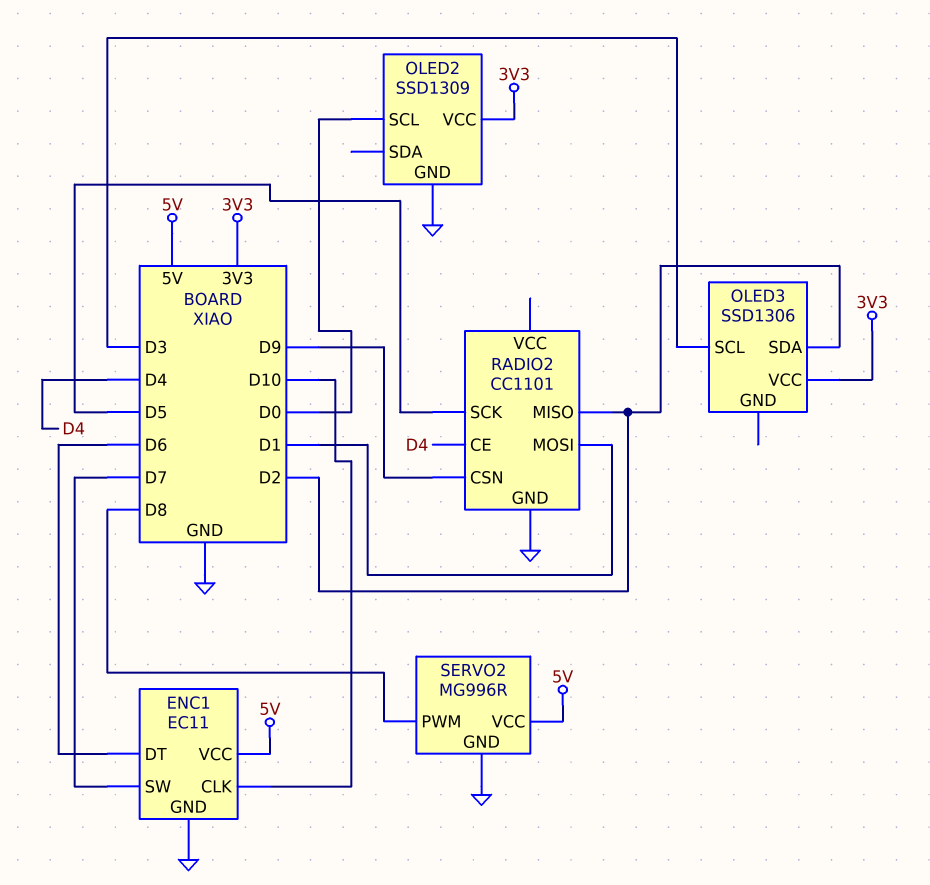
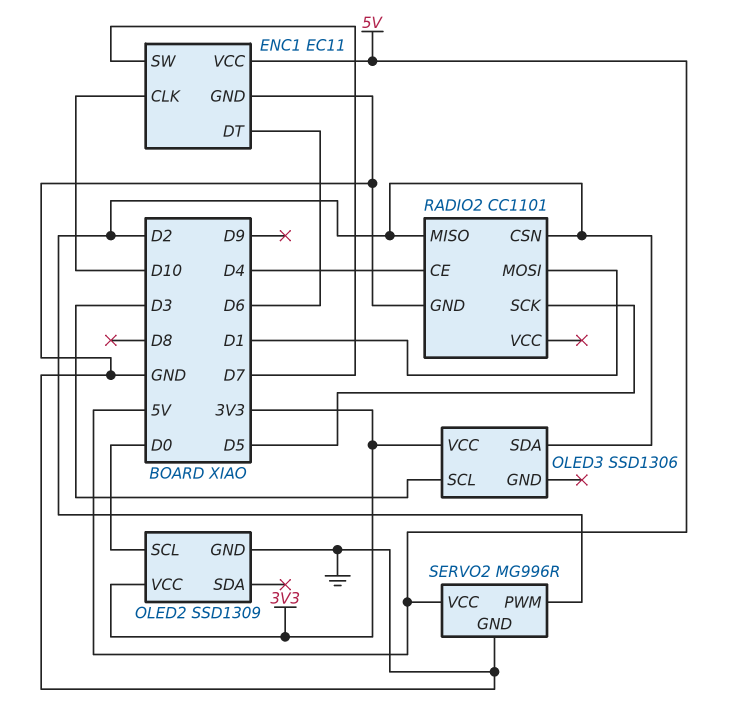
RADIO2 pin CSN: D9 -> D2
SERVO2 pin PWM: D8 -> D2

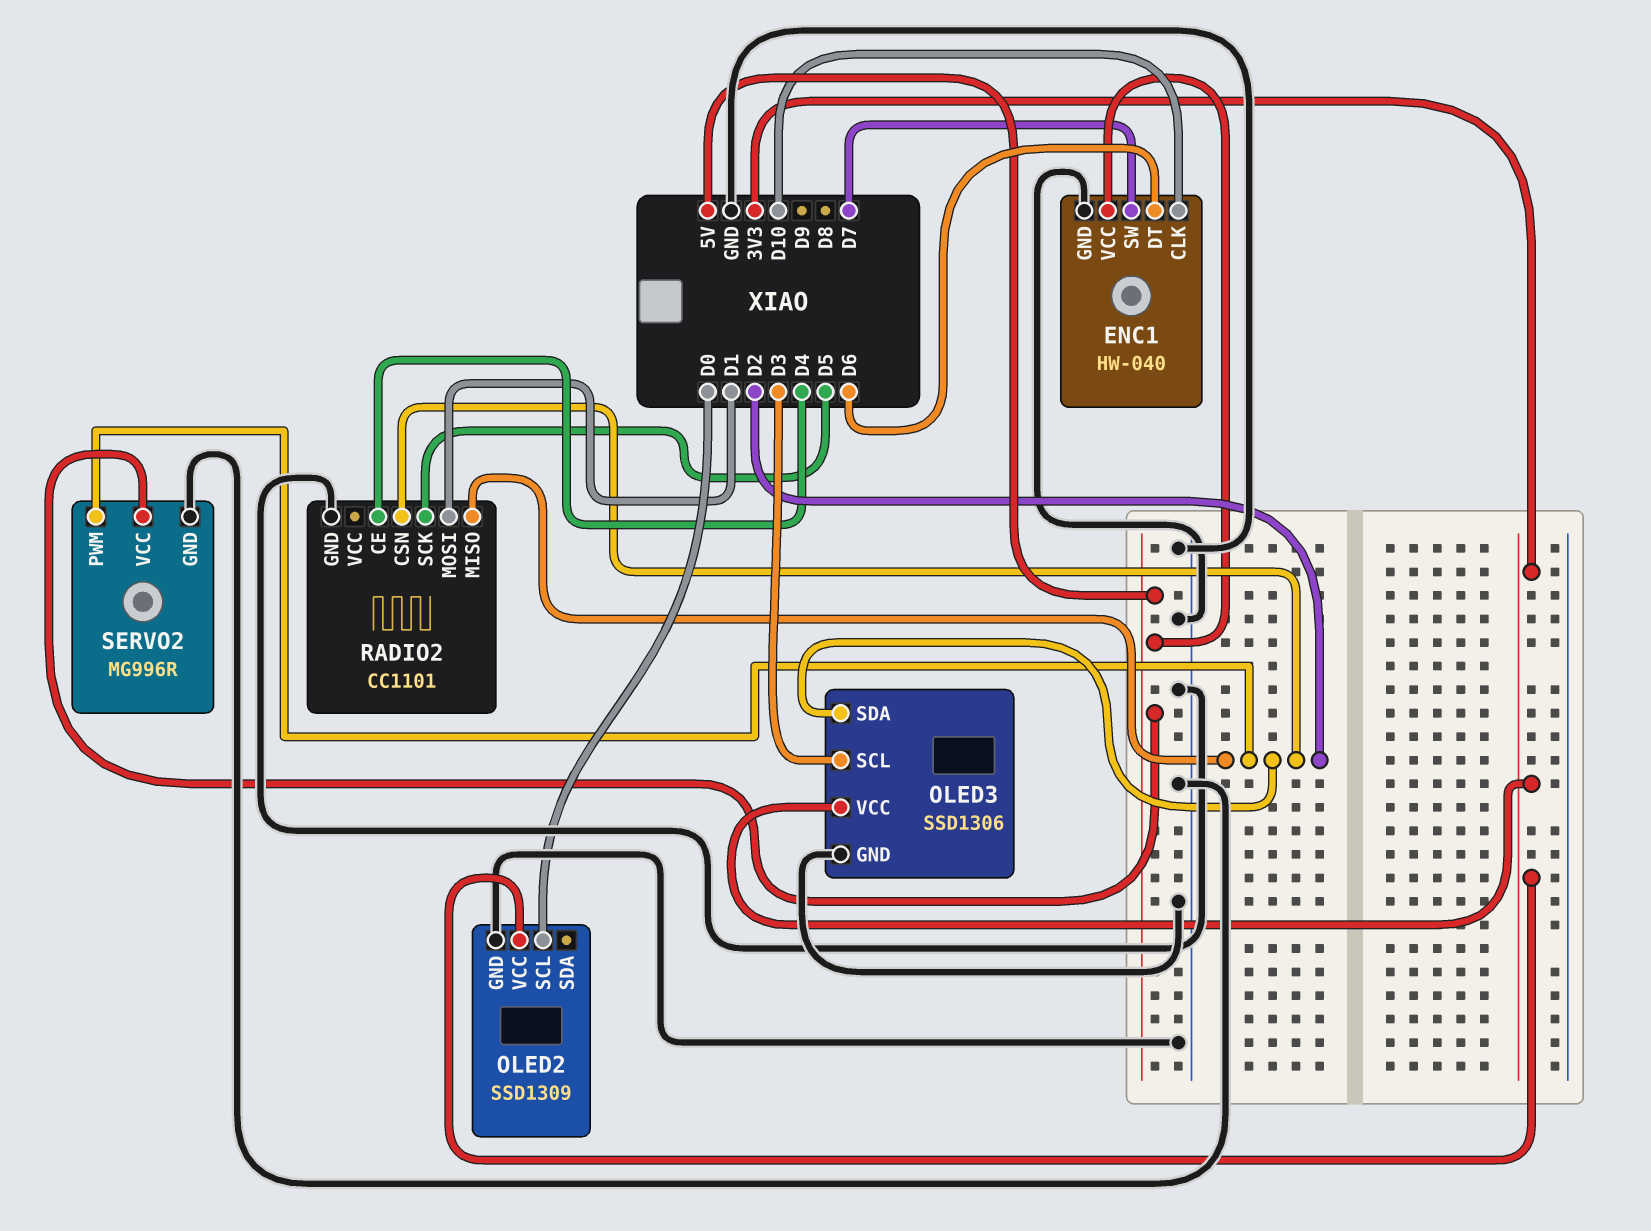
ENC1: EC11 -> HW-040
OLED3 pin GND: none -> GND

